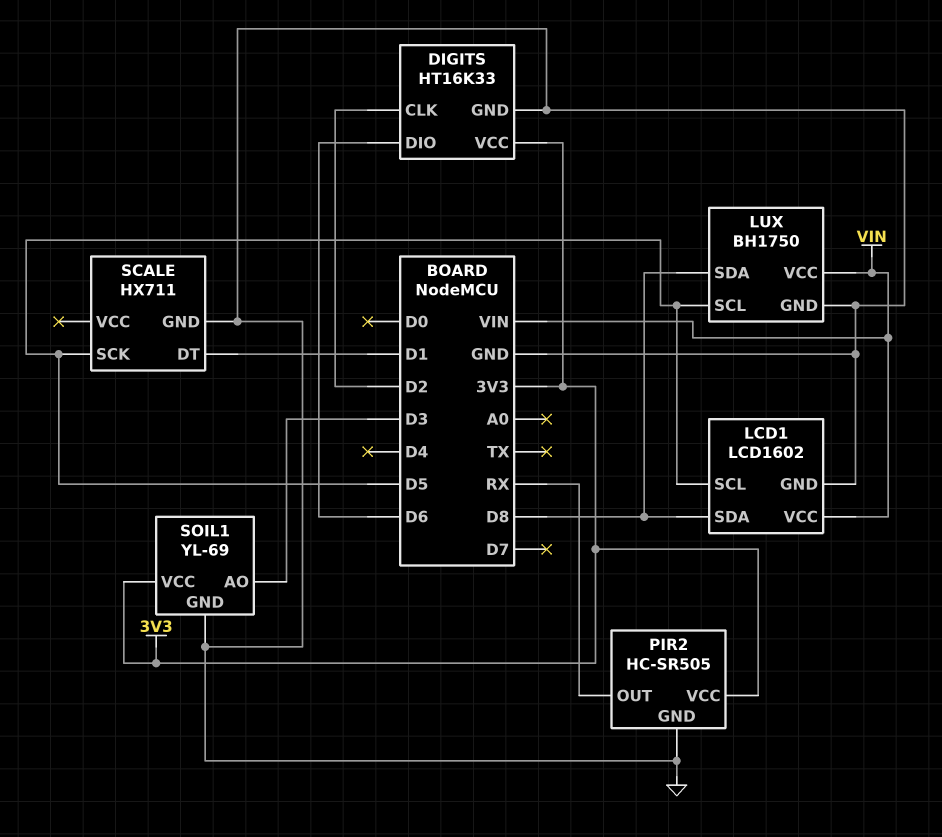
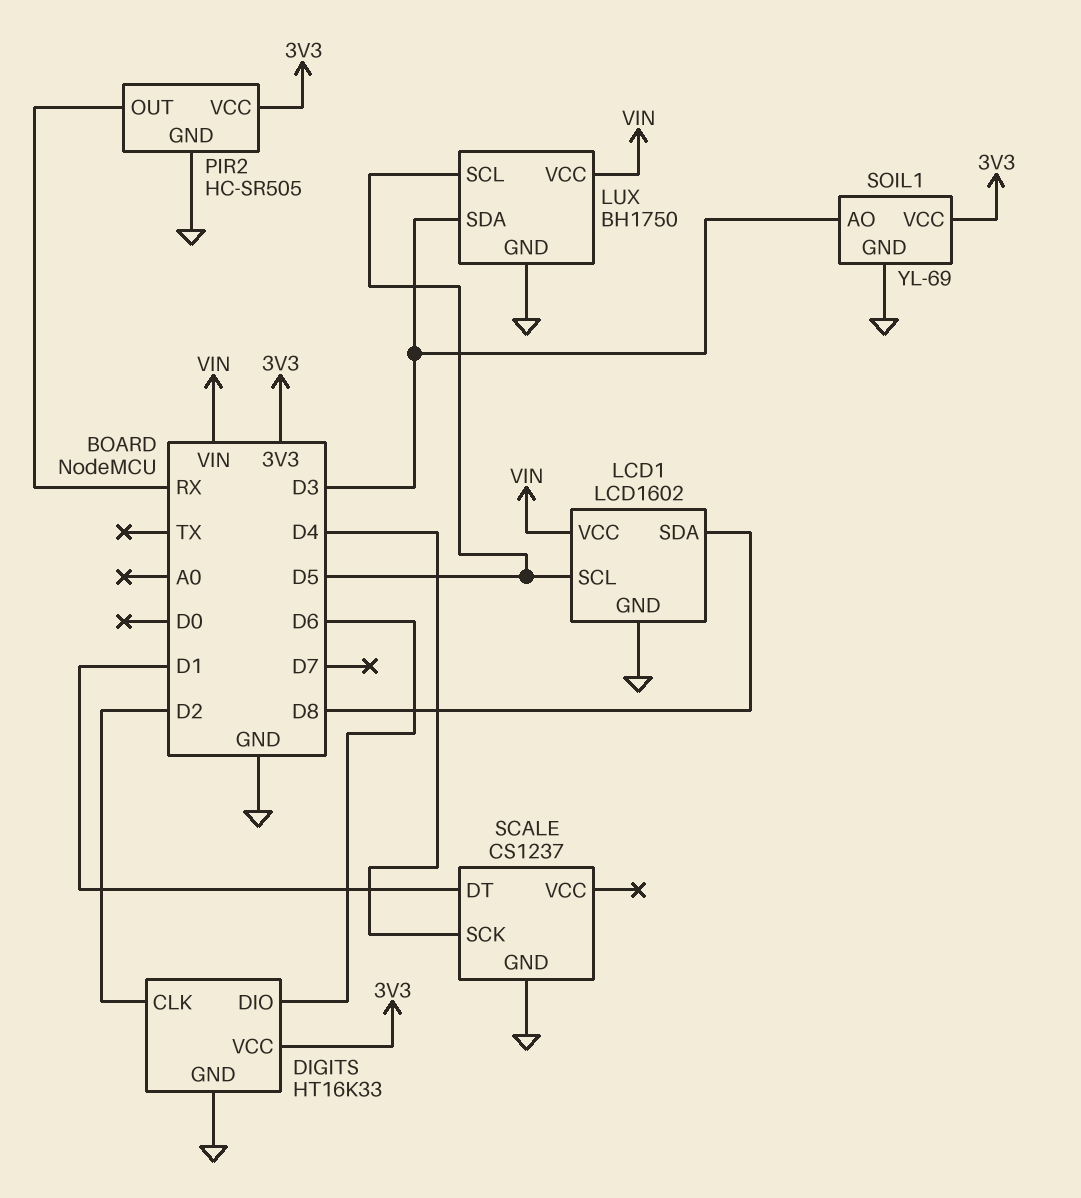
LUX pin SDA: D8 -> D3
SCALE: HX711 -> CS1237
SCALE pin SCK: D5 -> D4

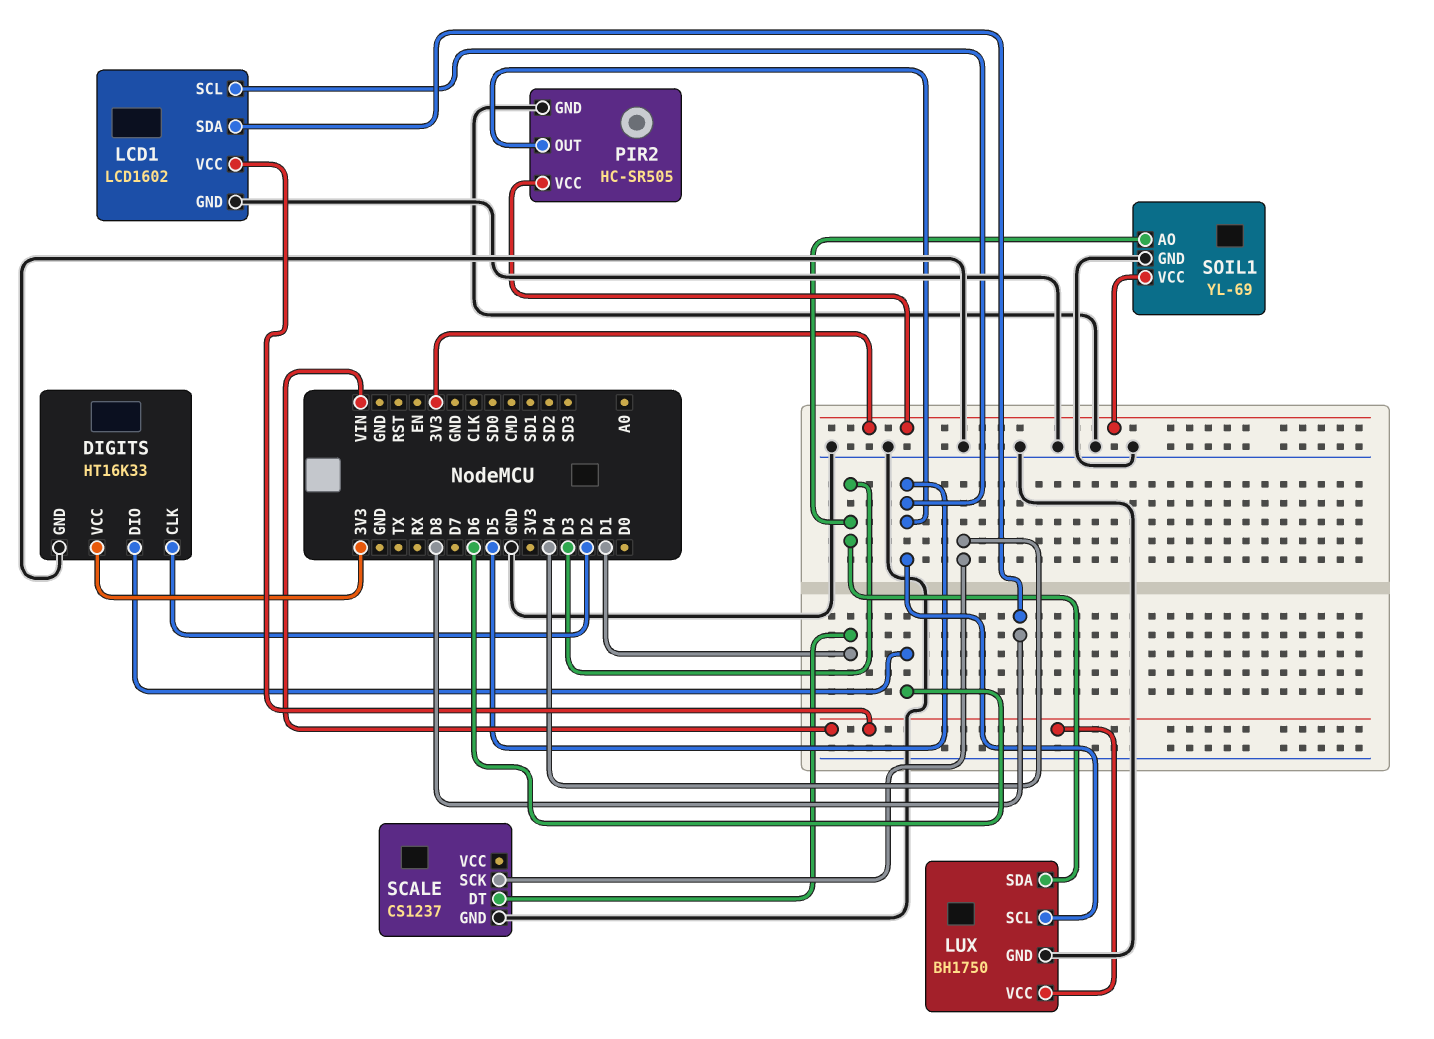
PIR2 pin OUT: RX -> D5

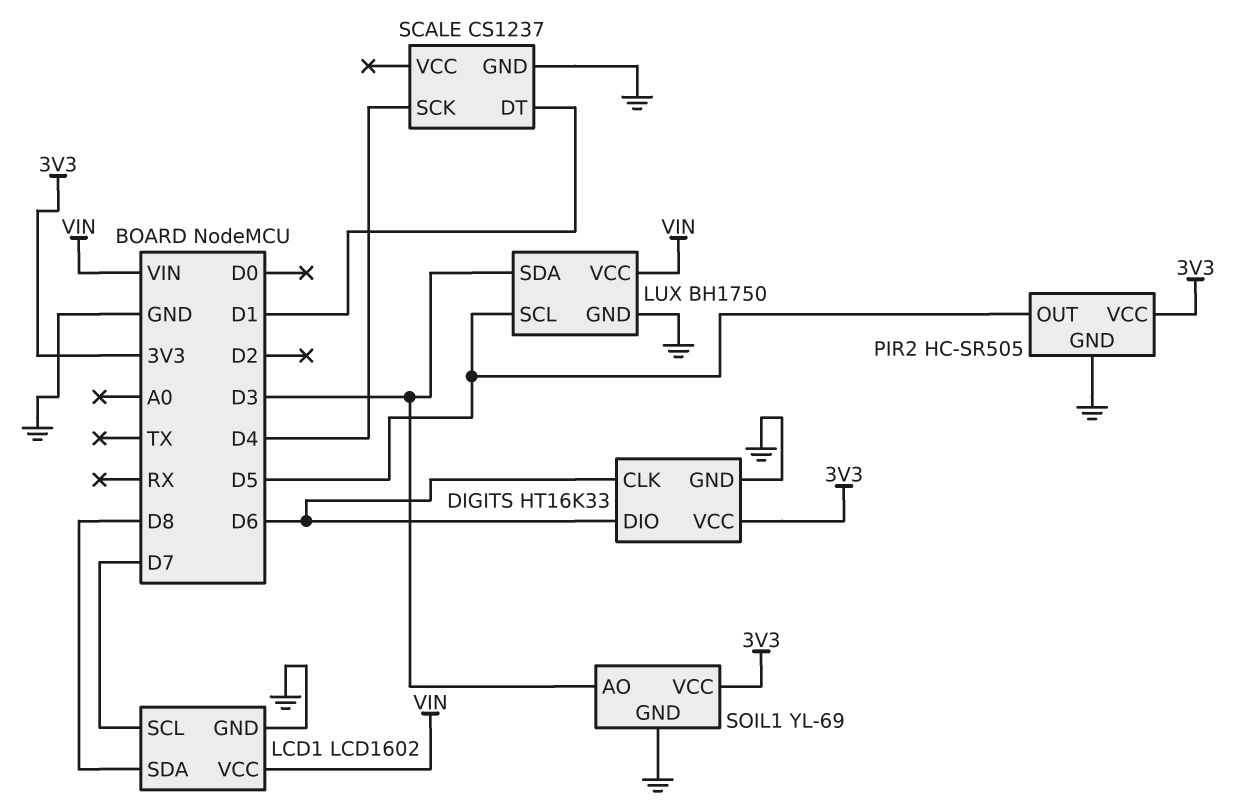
DIGITS pin CLK: D2 -> D6
LCD1 pin SCL: D5 -> D7

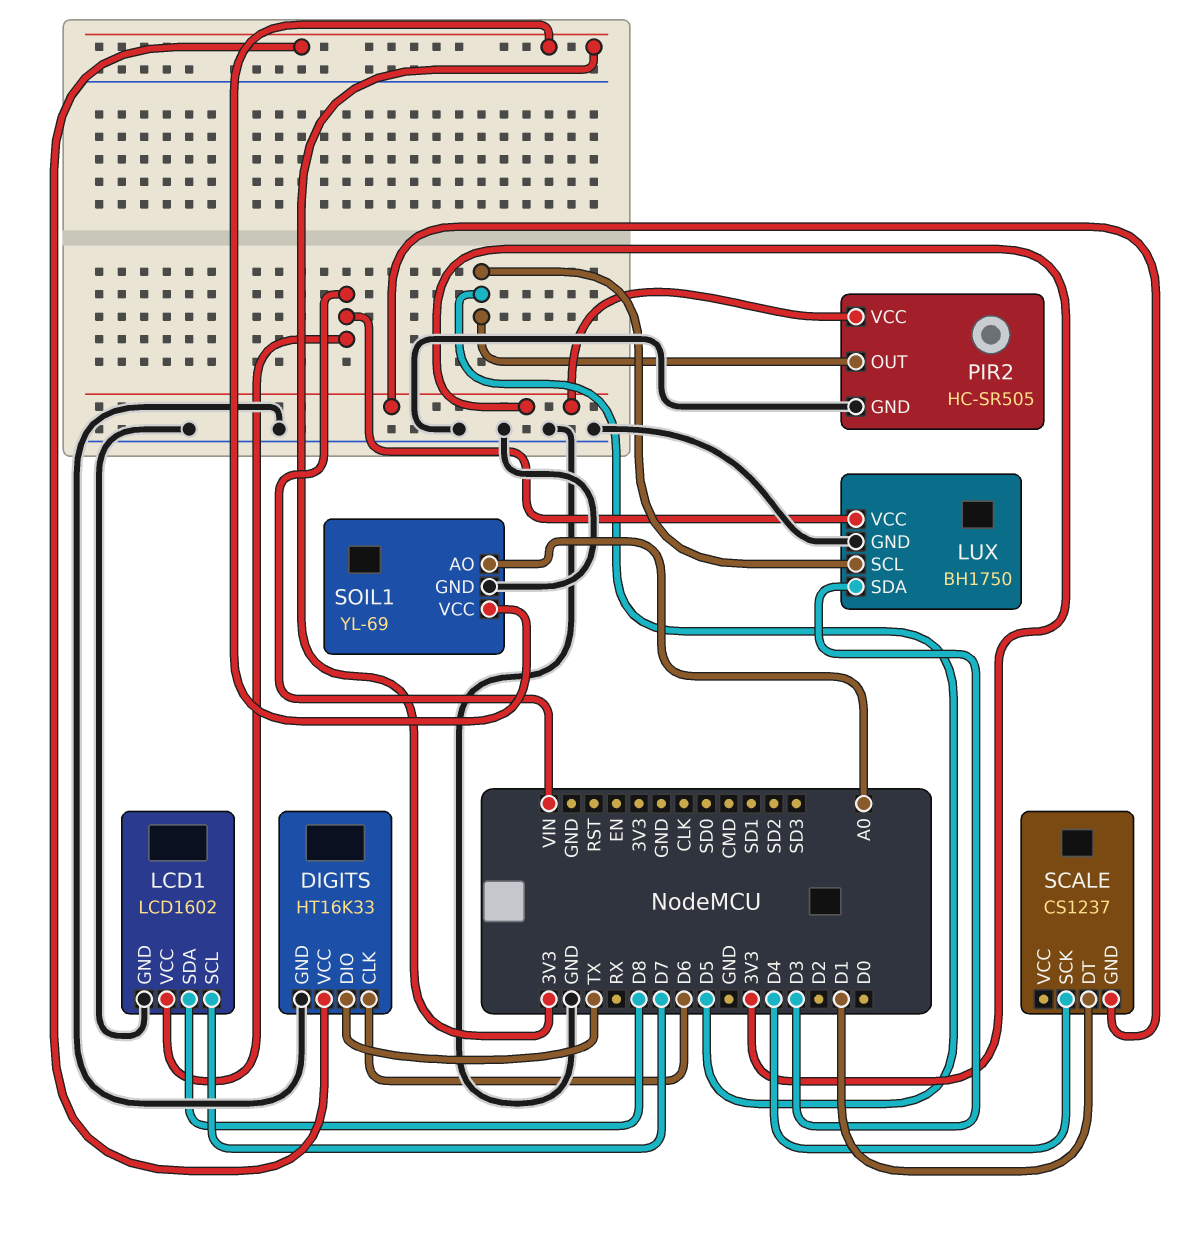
DIGITS pin DIO: D6 -> TX
SCALE pin GND: GND -> 3V3
SOIL1 pin AO: D3 -> A0

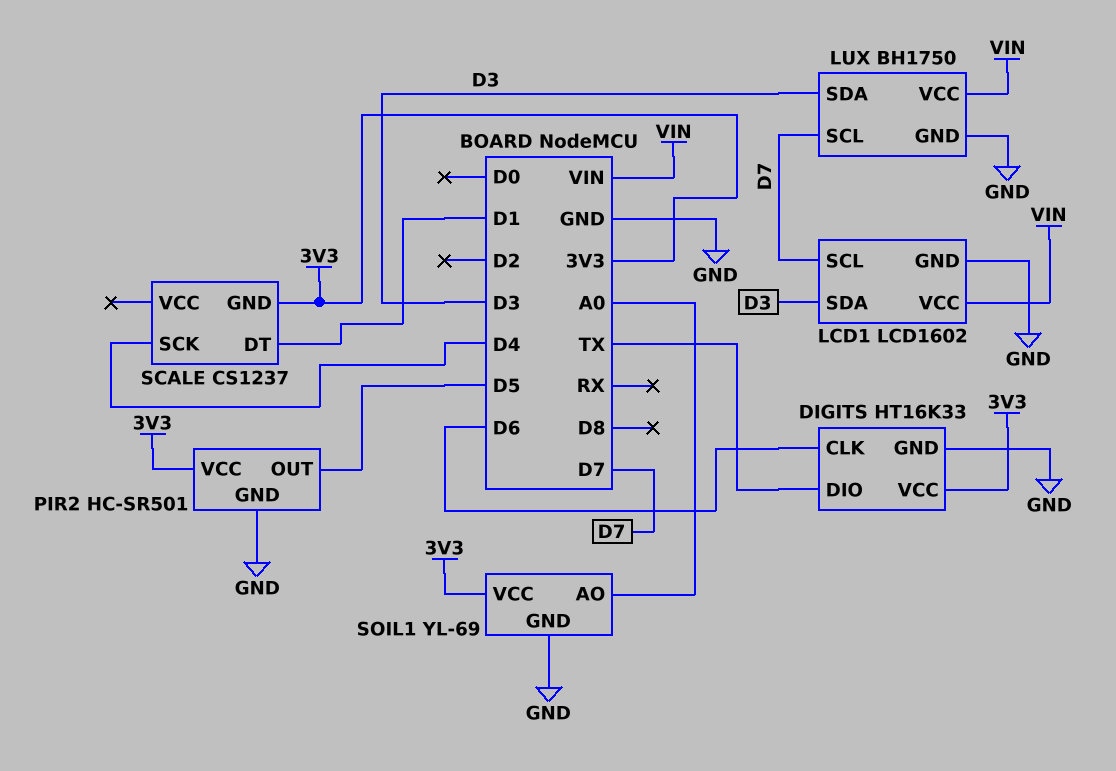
LCD1 pin SDA: D8 -> D3
LUX pin SCL: D5 -> D7
PIR2: HC-SR505 -> HC-SR501

